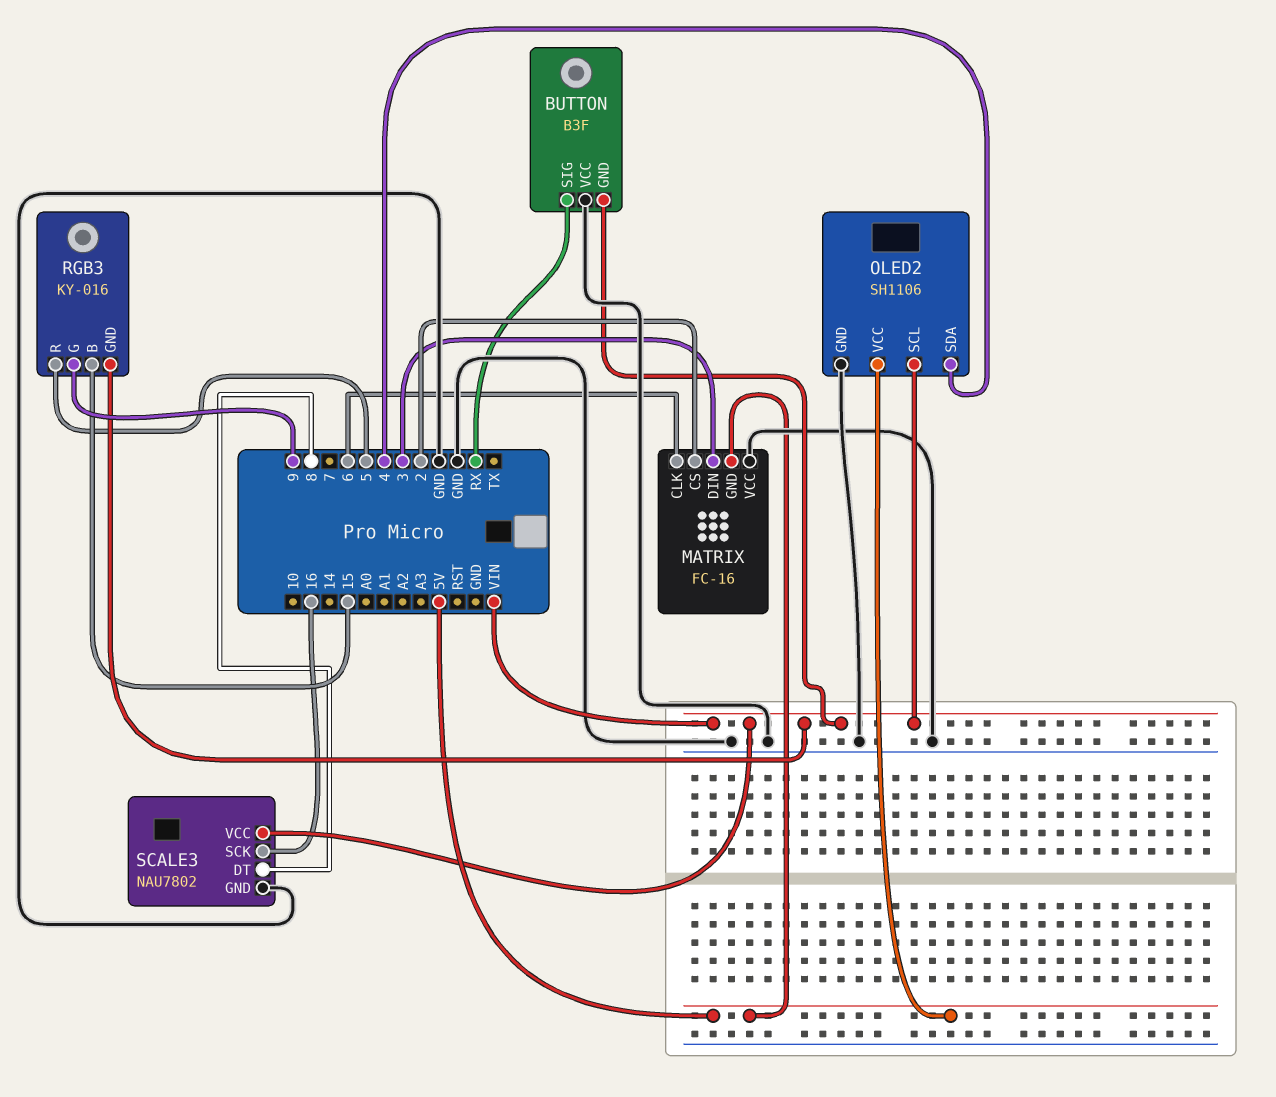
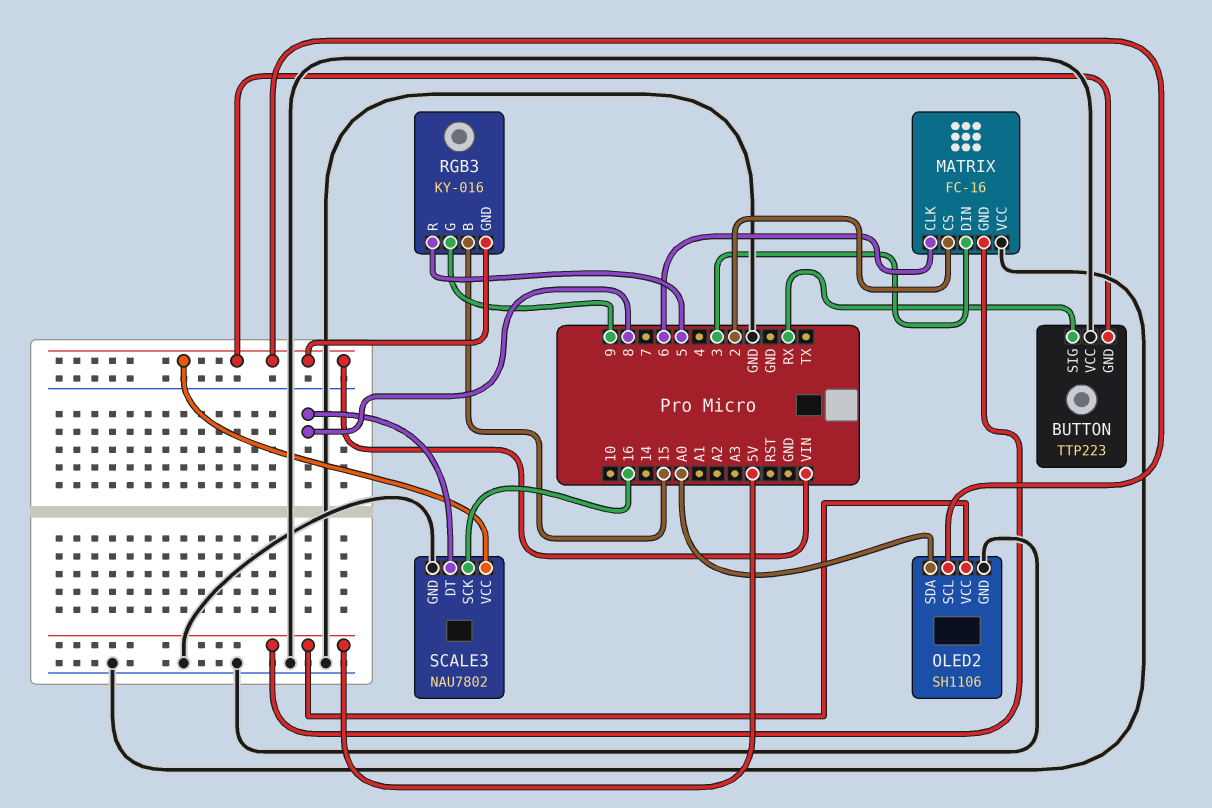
BUTTON: B3F -> TTP223
OLED2 pin SDA: 4 -> A0

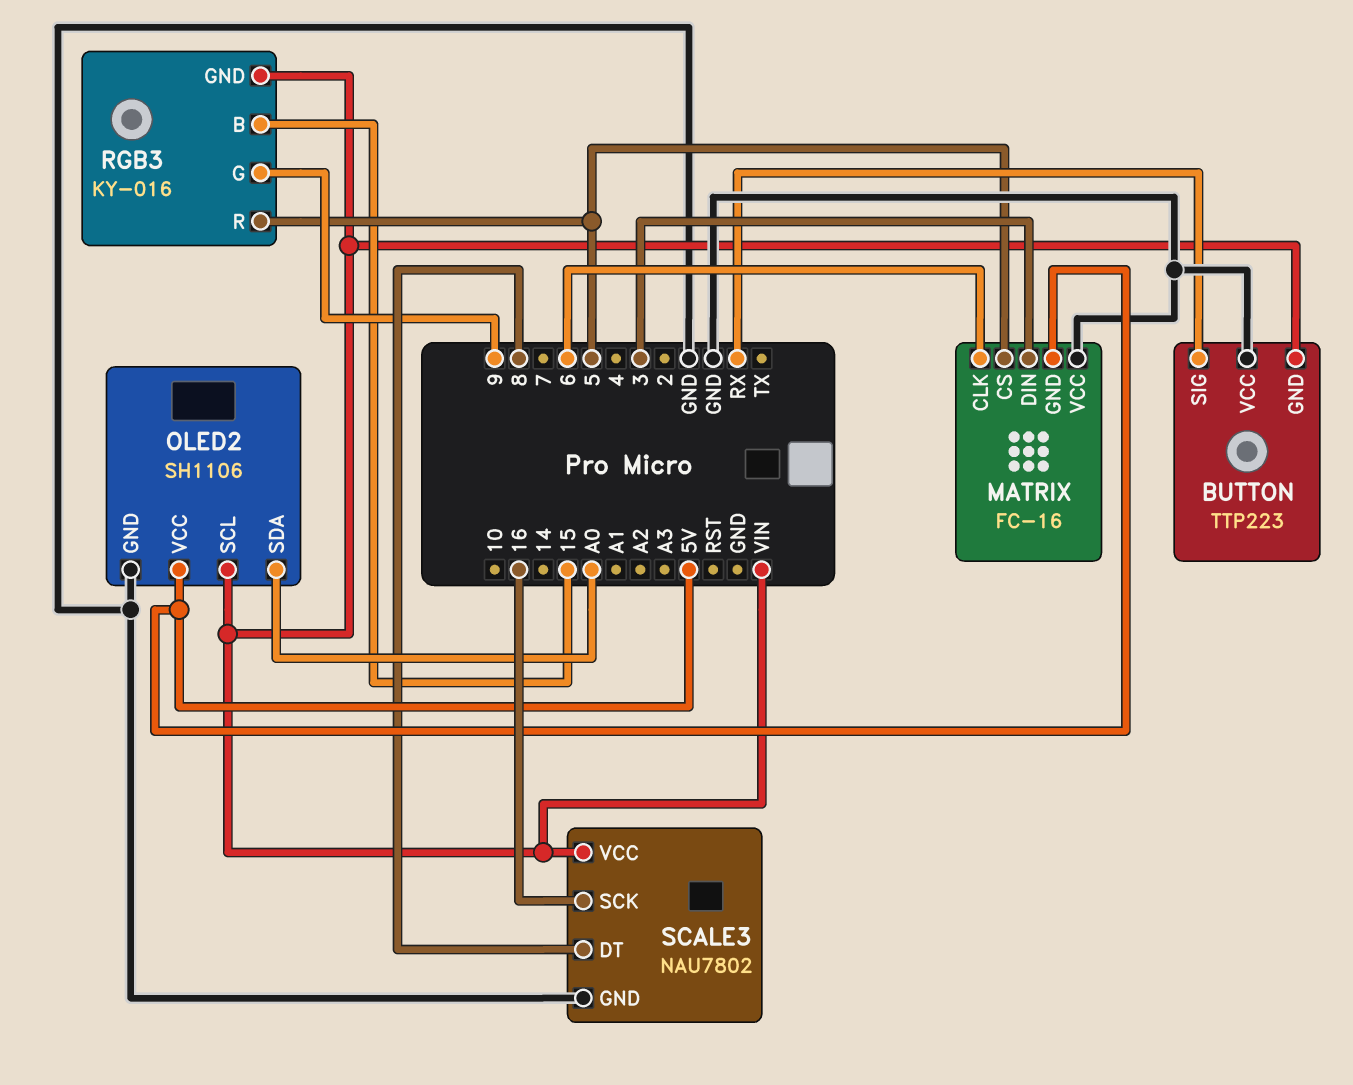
MATRIX pin CS: 2 -> 5

